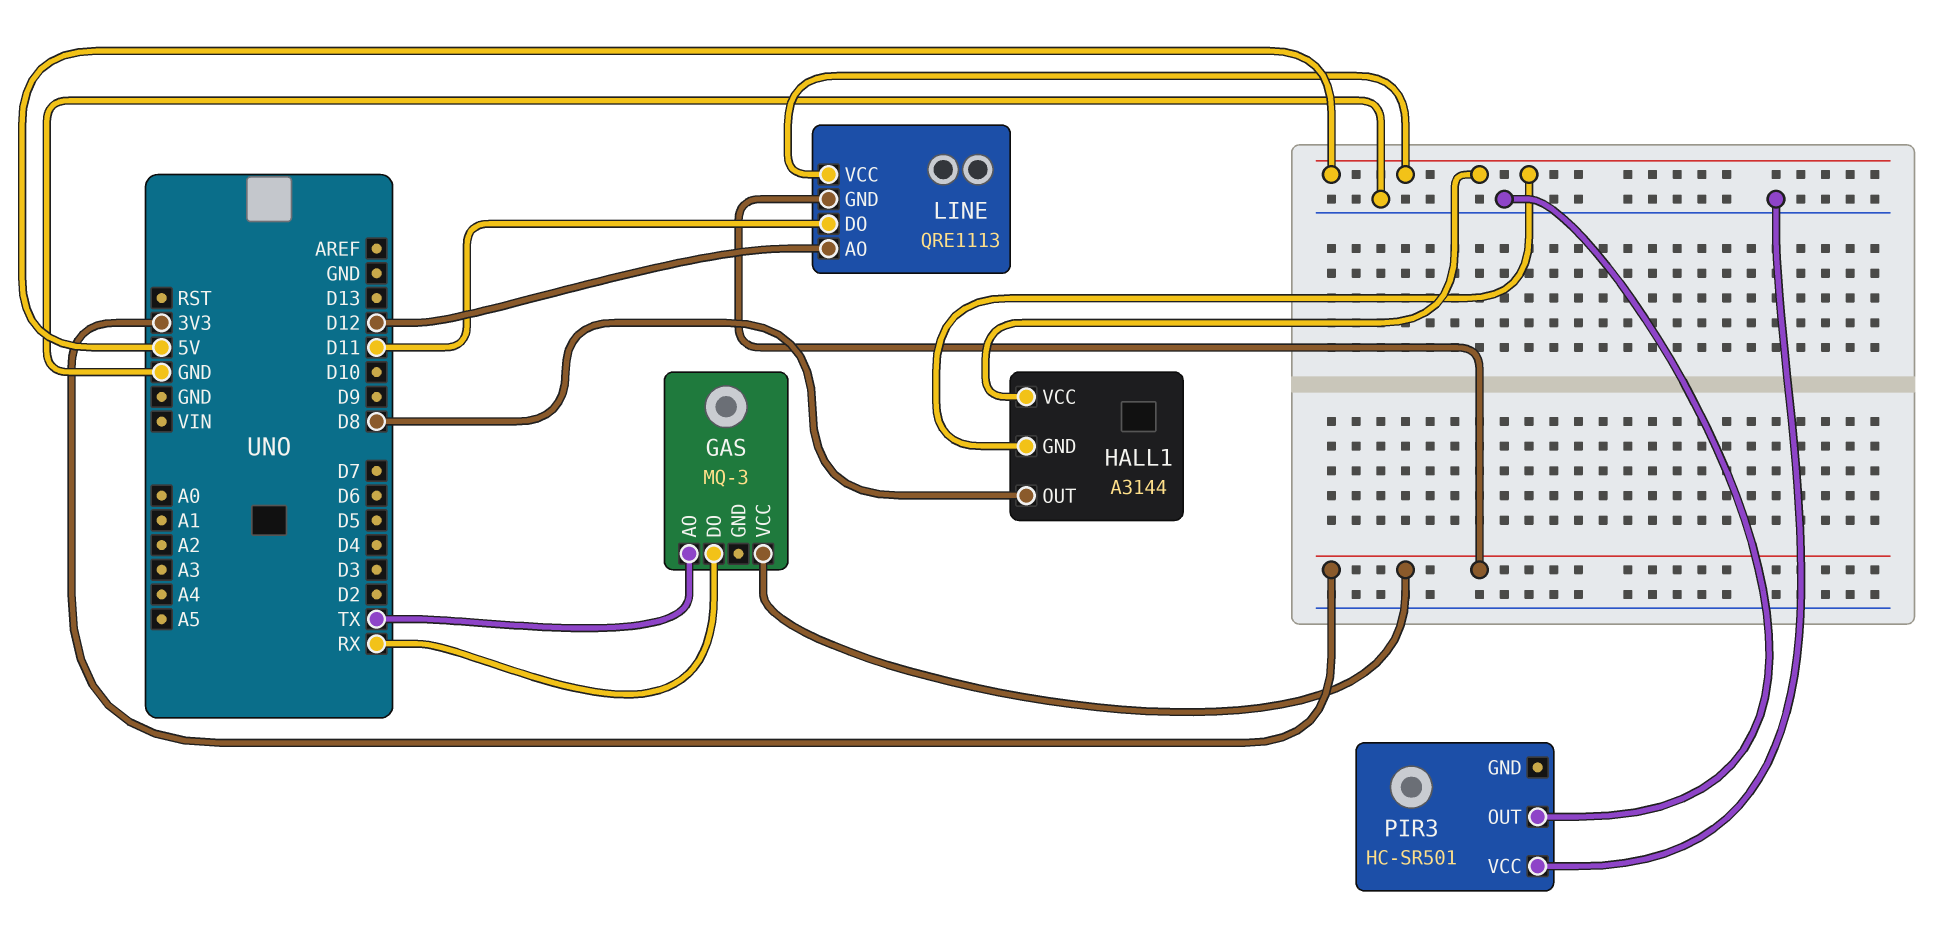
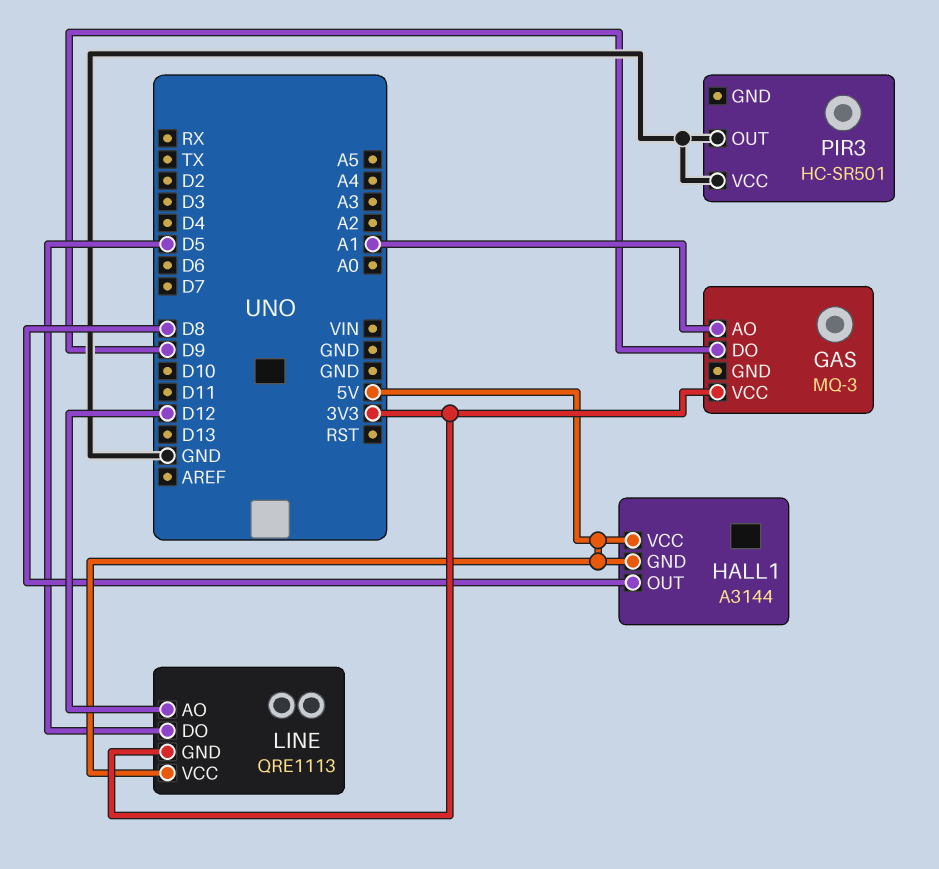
GAS pin AO: TX -> A1
GAS pin DO: RX -> D9
LINE pin DO: D11 -> D5

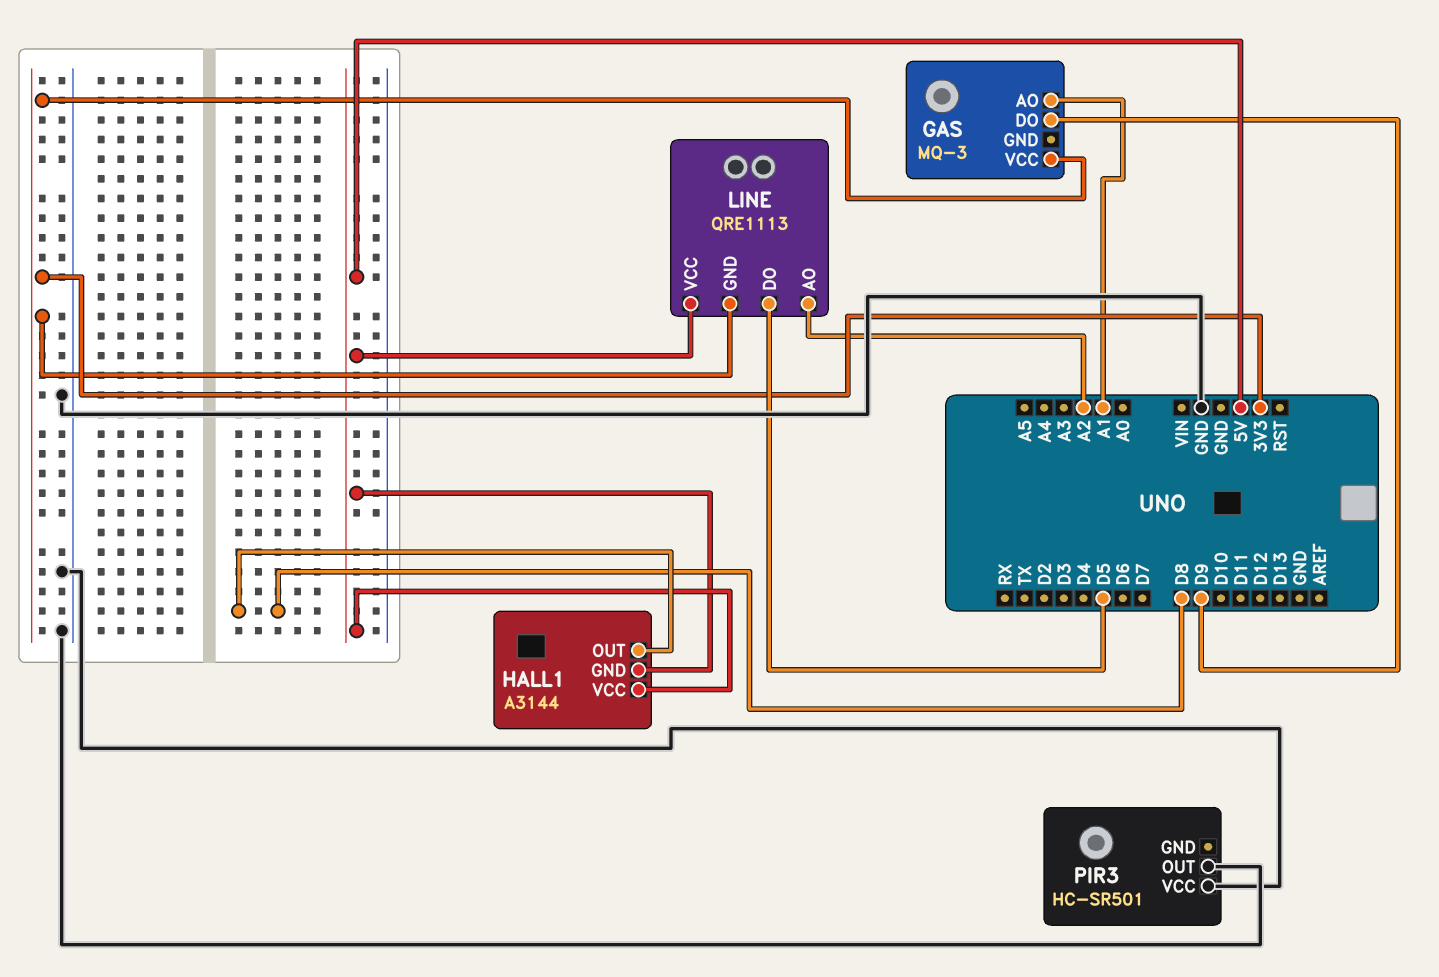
LINE pin AO: D12 -> A2

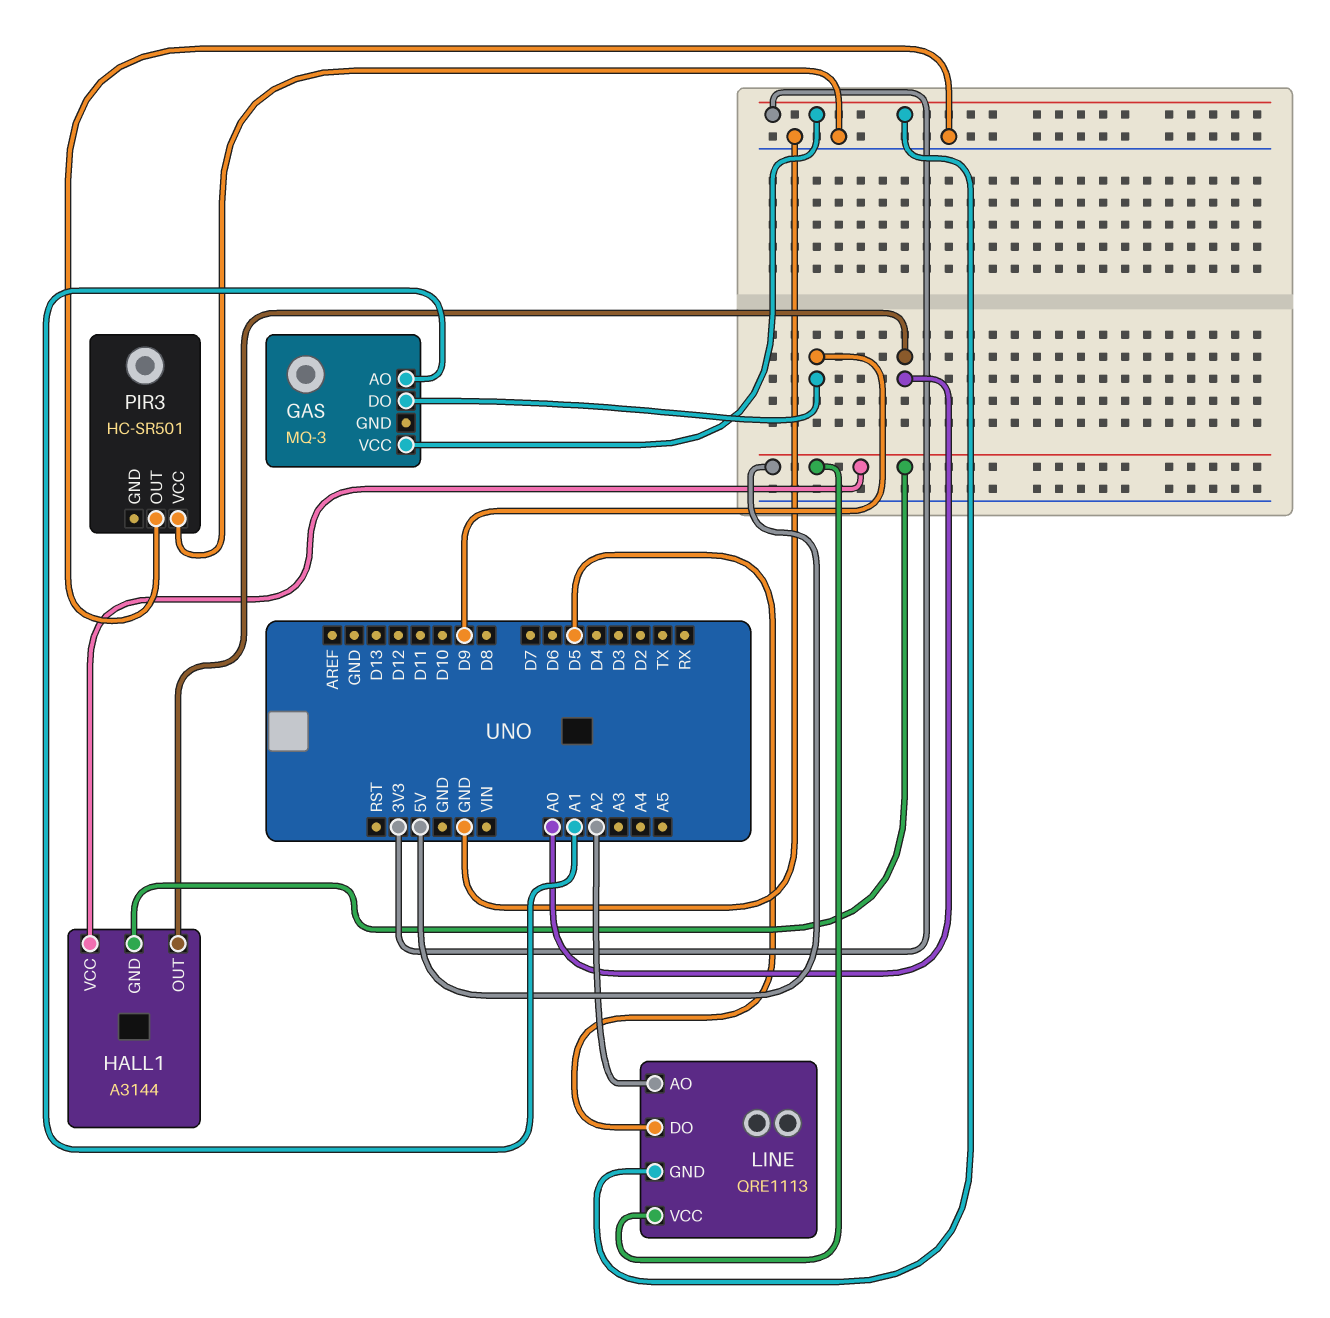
HALL1 pin OUT: D8 -> A0

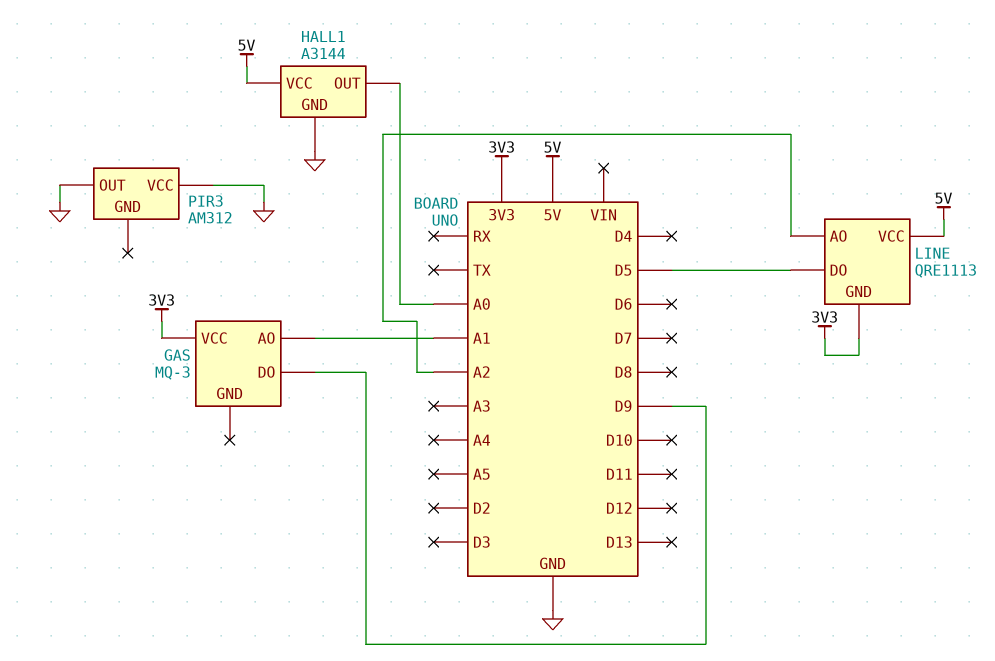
HALL1 pin GND: 5V -> GND
PIR3: HC-SR501 -> AM312

